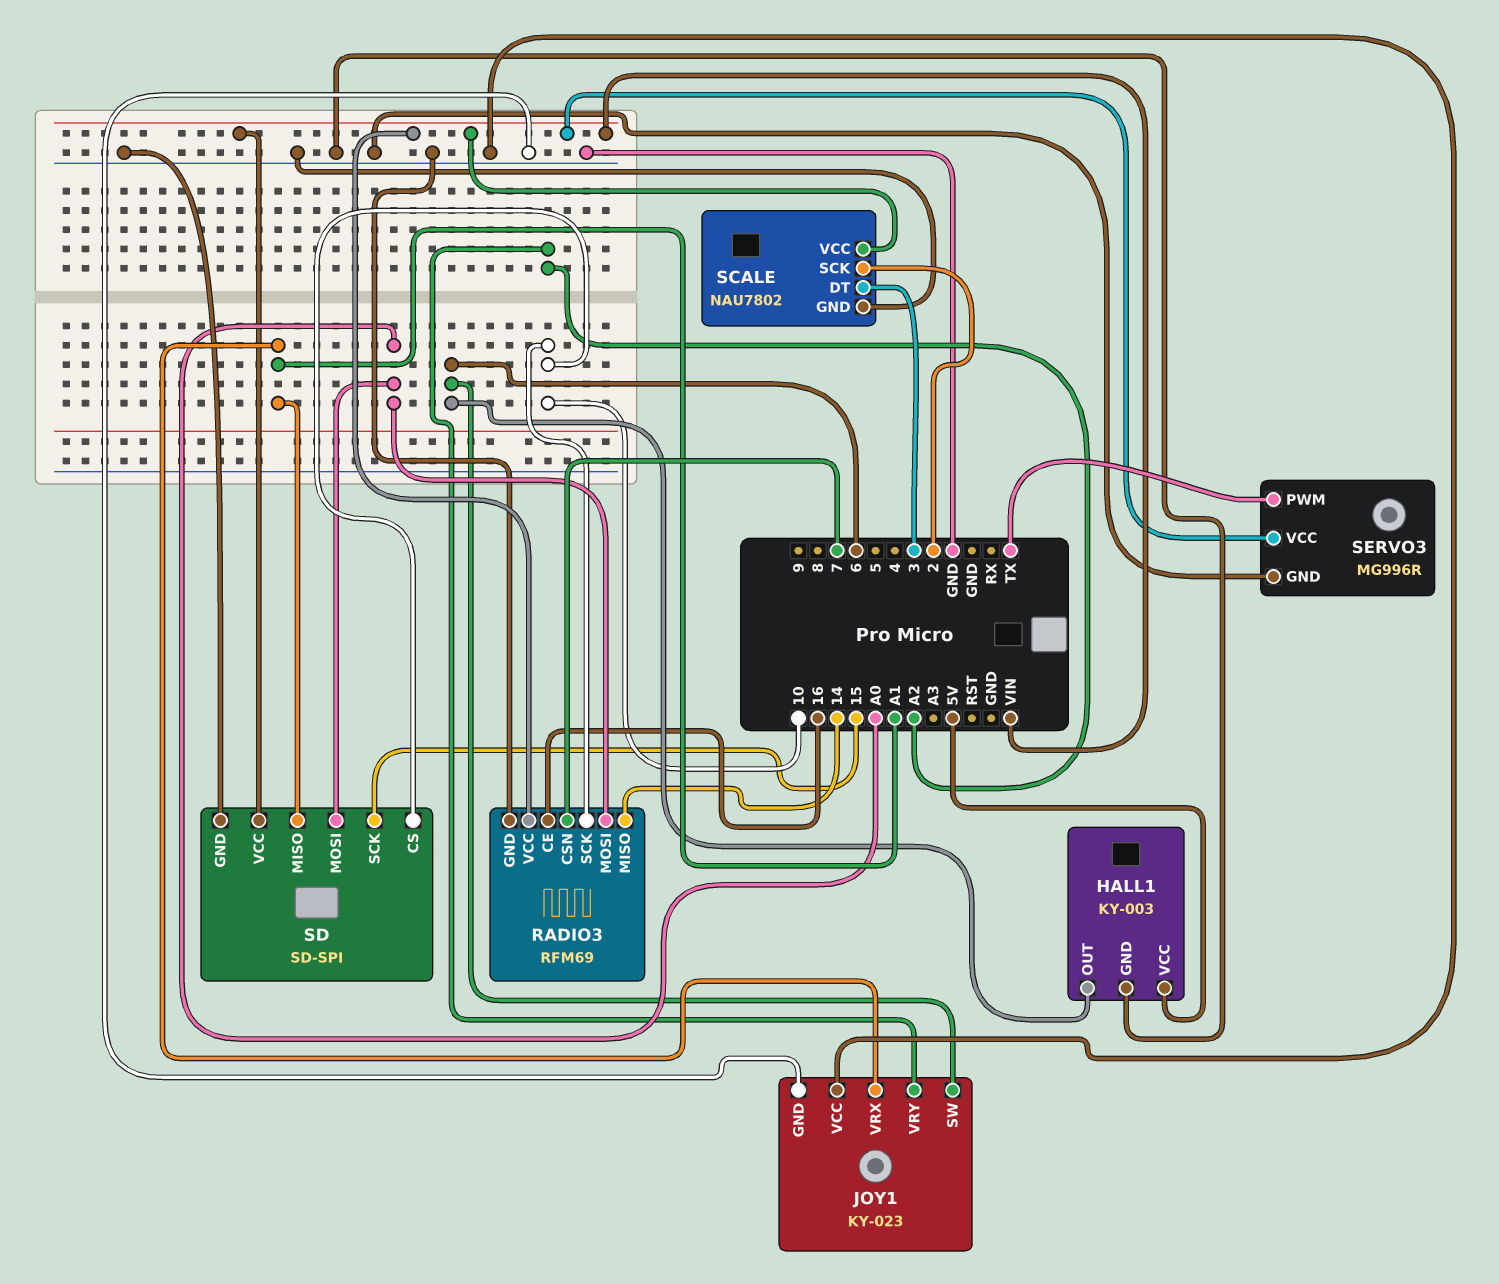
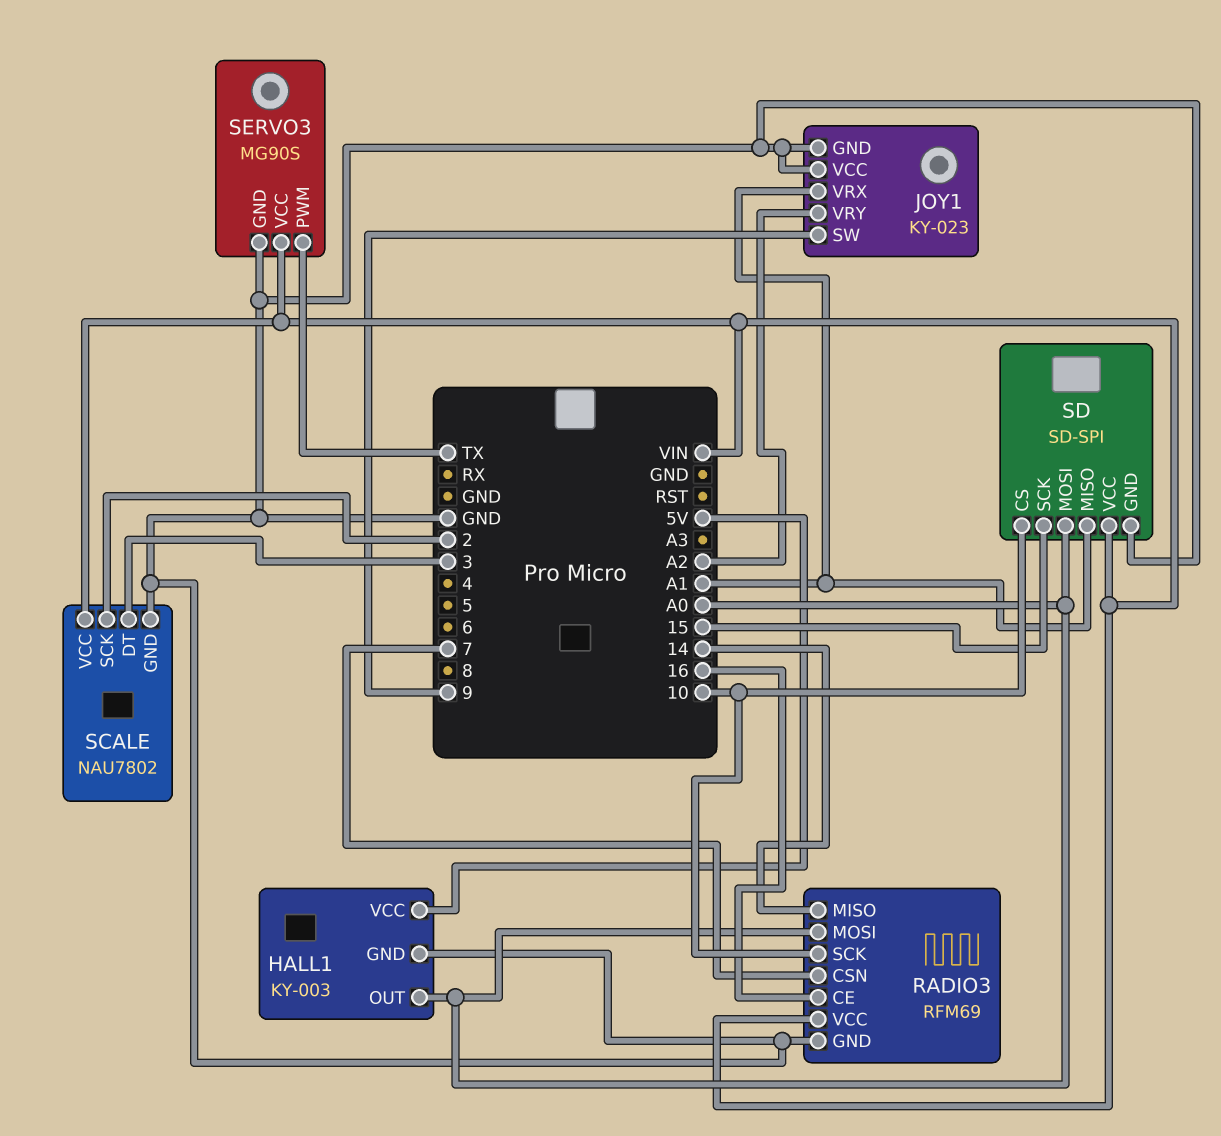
HALL1 pin OUT: 6 -> A0
JOY1 pin SW: 6 -> 9
SERVO3: MG996R -> MG90S

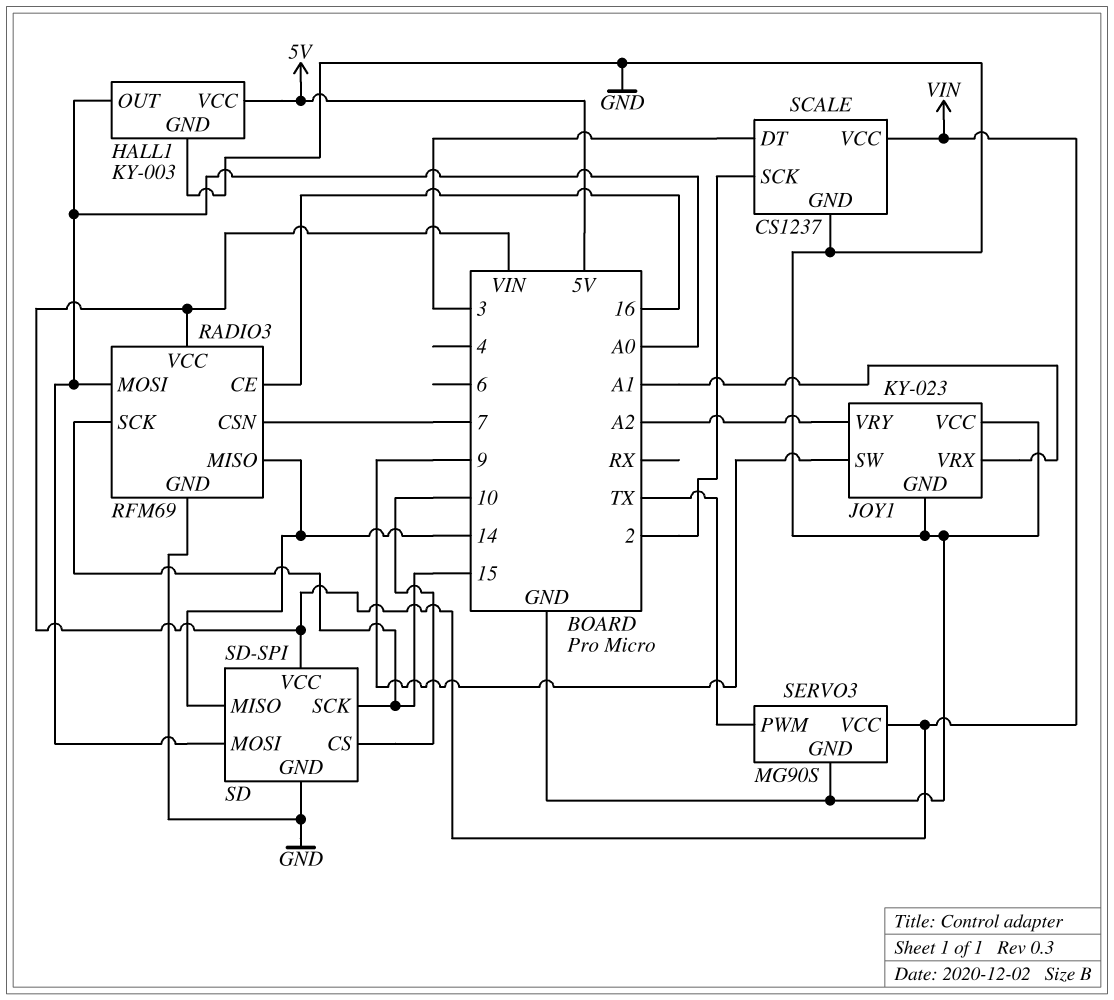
RADIO3 pin SCK: 10 -> 15
SCALE: NAU7802 -> CS1237
SD pin MISO: A1 -> 14

